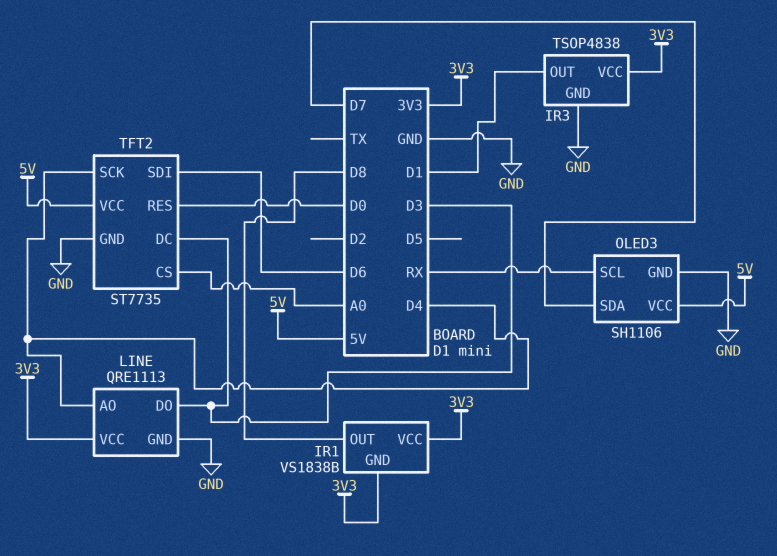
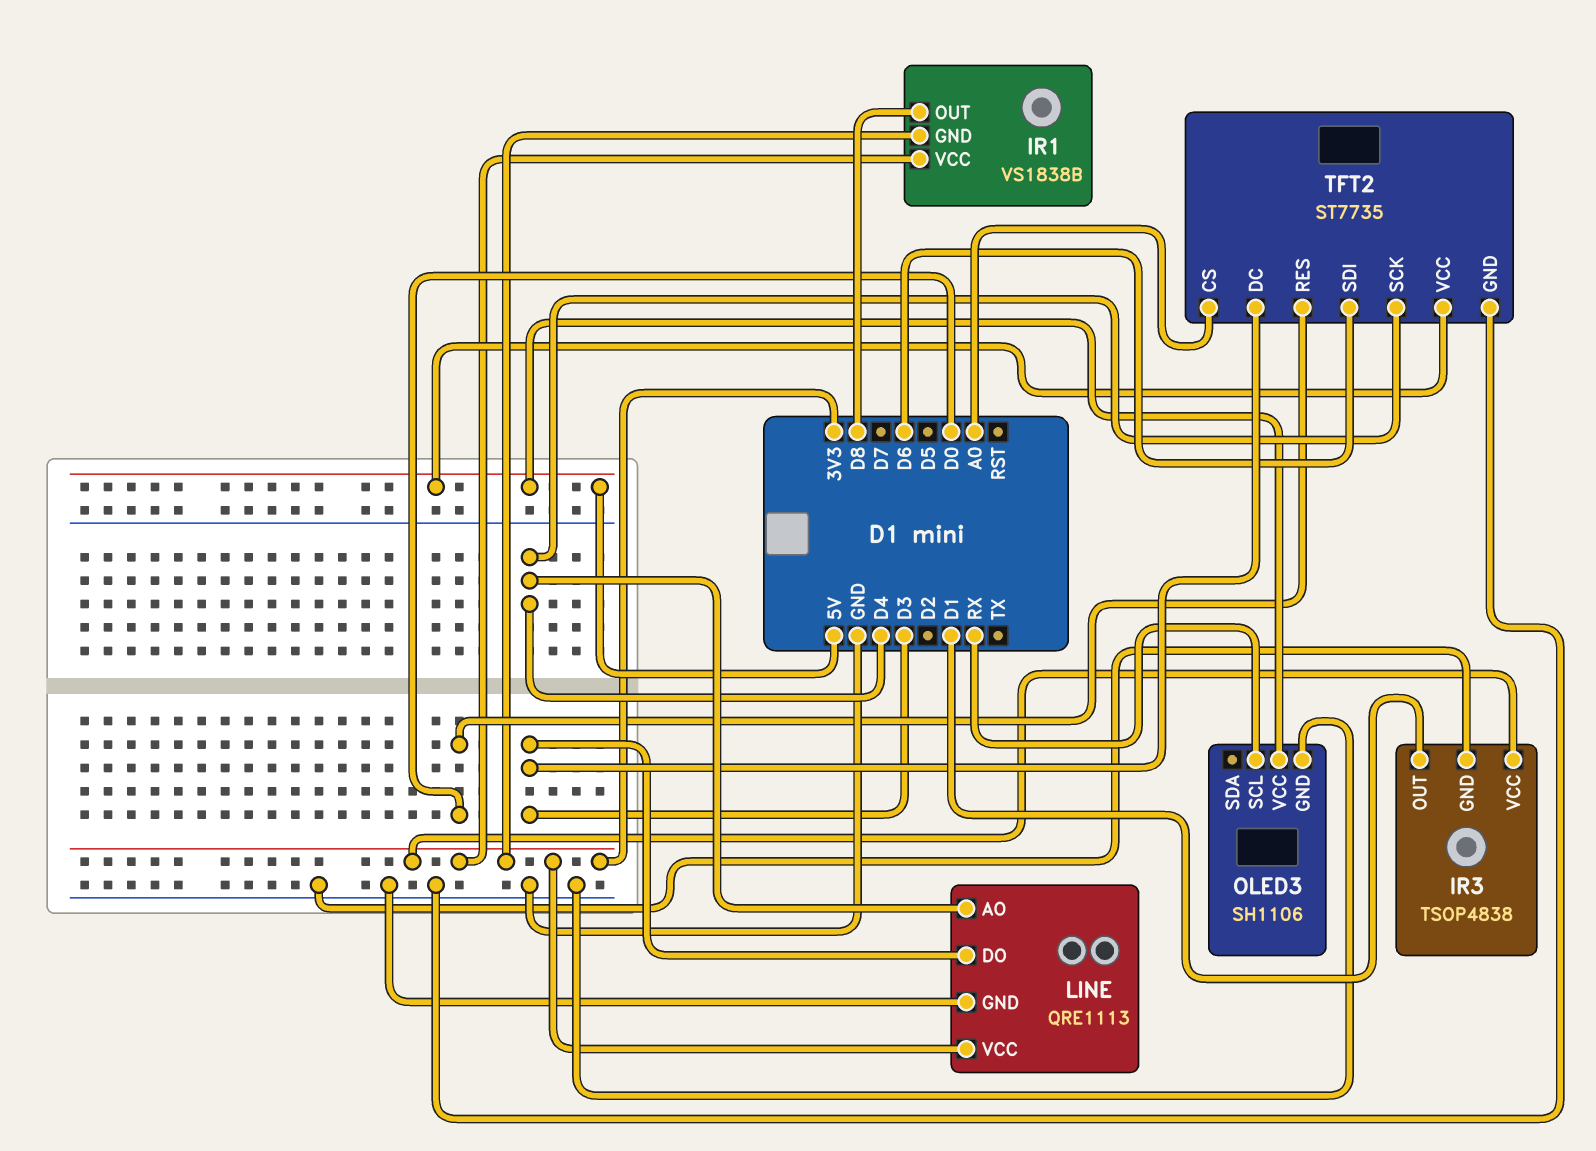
OLED3 pin SDA: D7 -> none

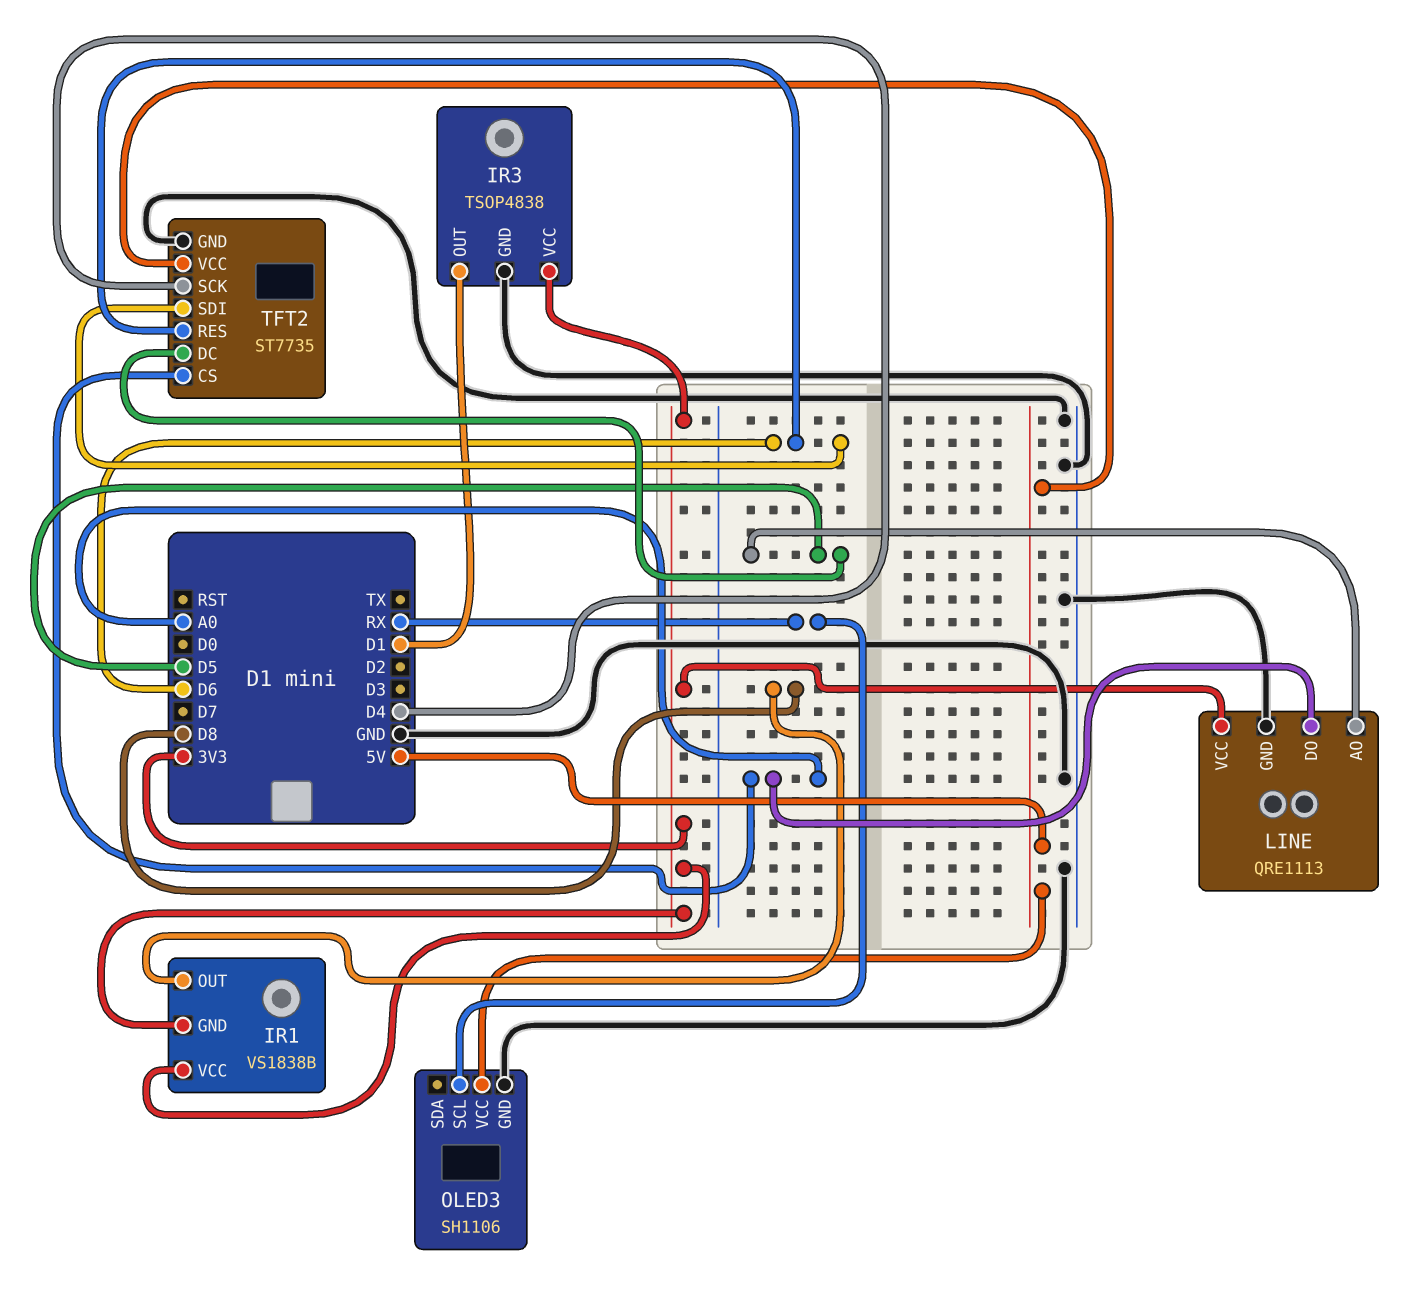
LINE pin AO: D4 -> D5
LINE pin DO: D3 -> A0
TFT2 pin DC: D3 -> D5
TFT2 pin RES: D0 -> D6

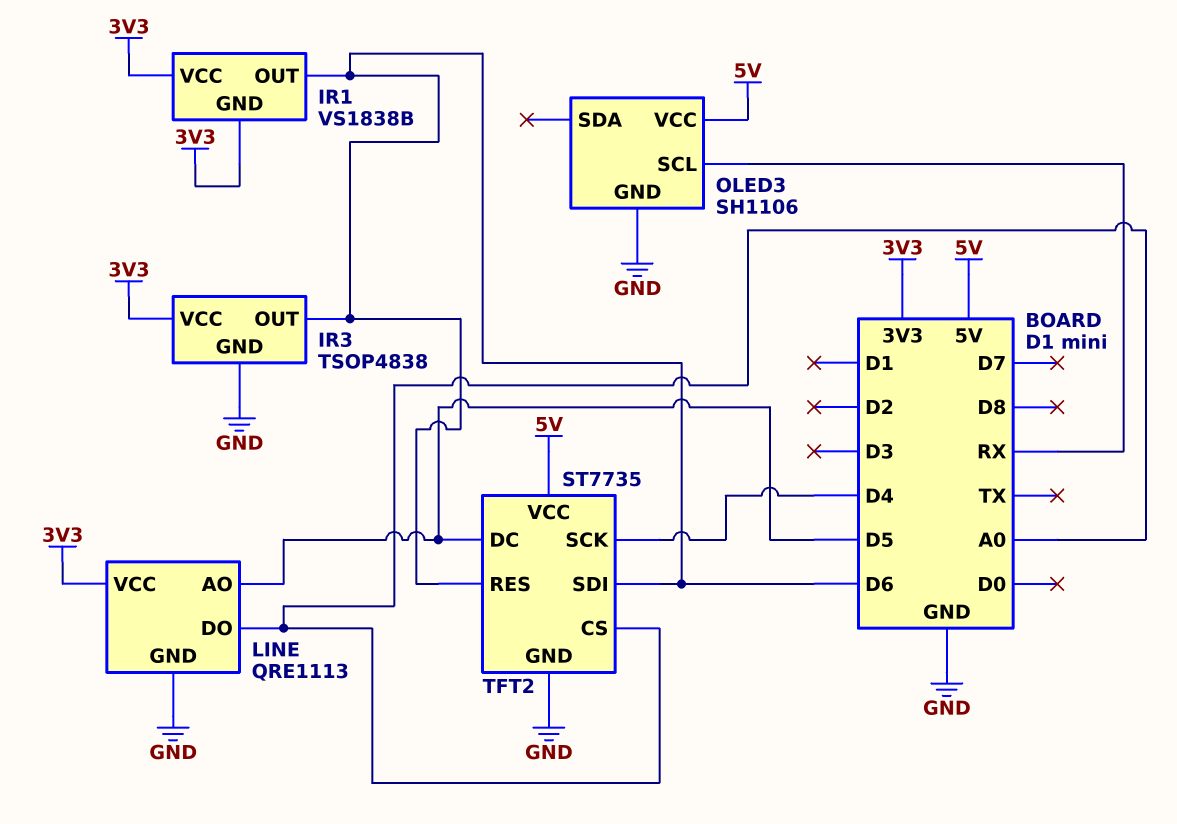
IR1 pin OUT: D8 -> D6
IR3 pin OUT: D1 -> D6

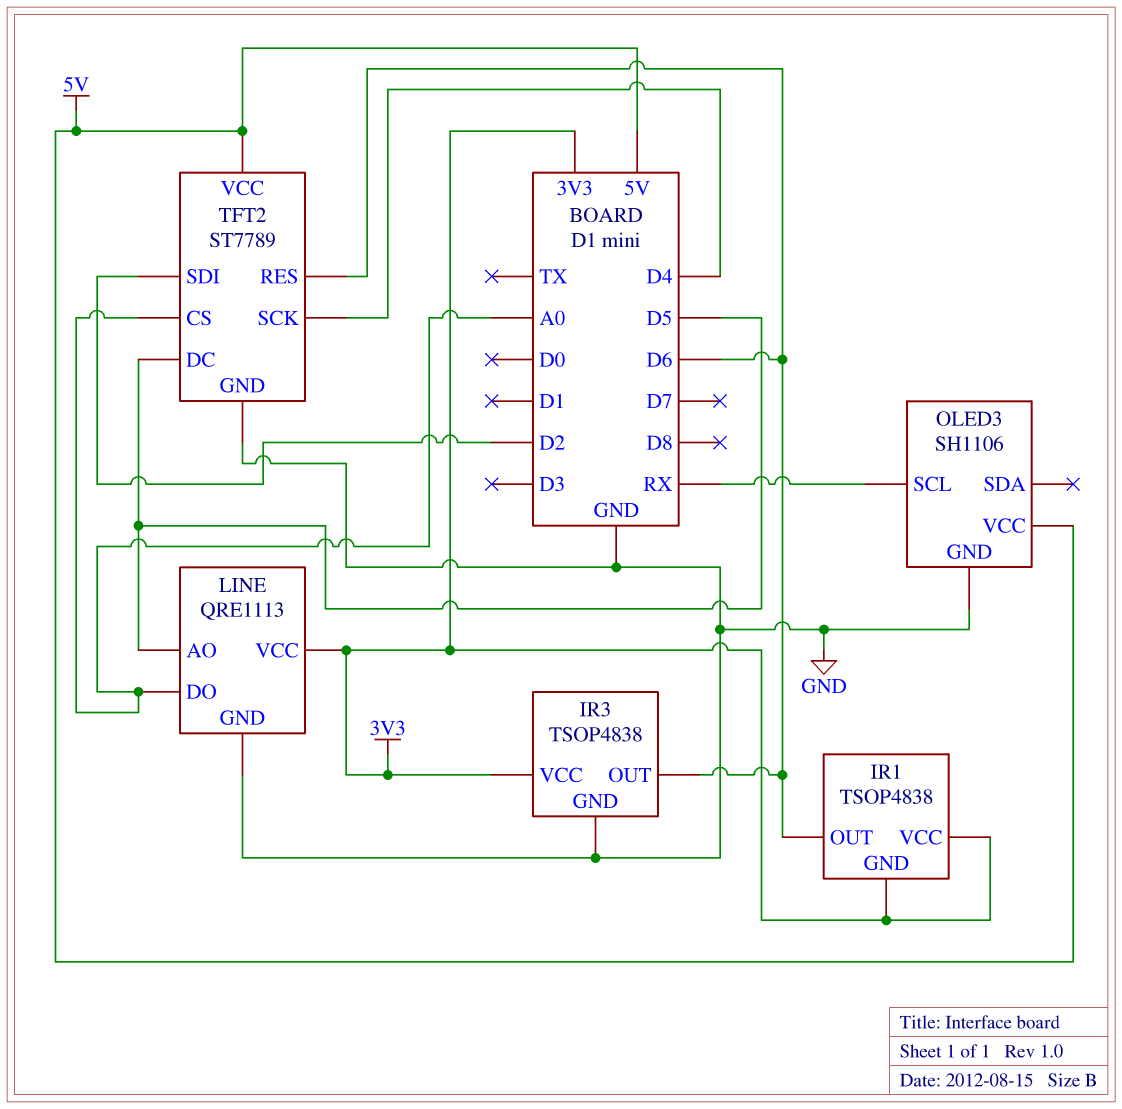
IR1: VS1838B -> TSOP4838
TFT2: ST7735 -> ST7789
TFT2 pin SDI: D6 -> D2

